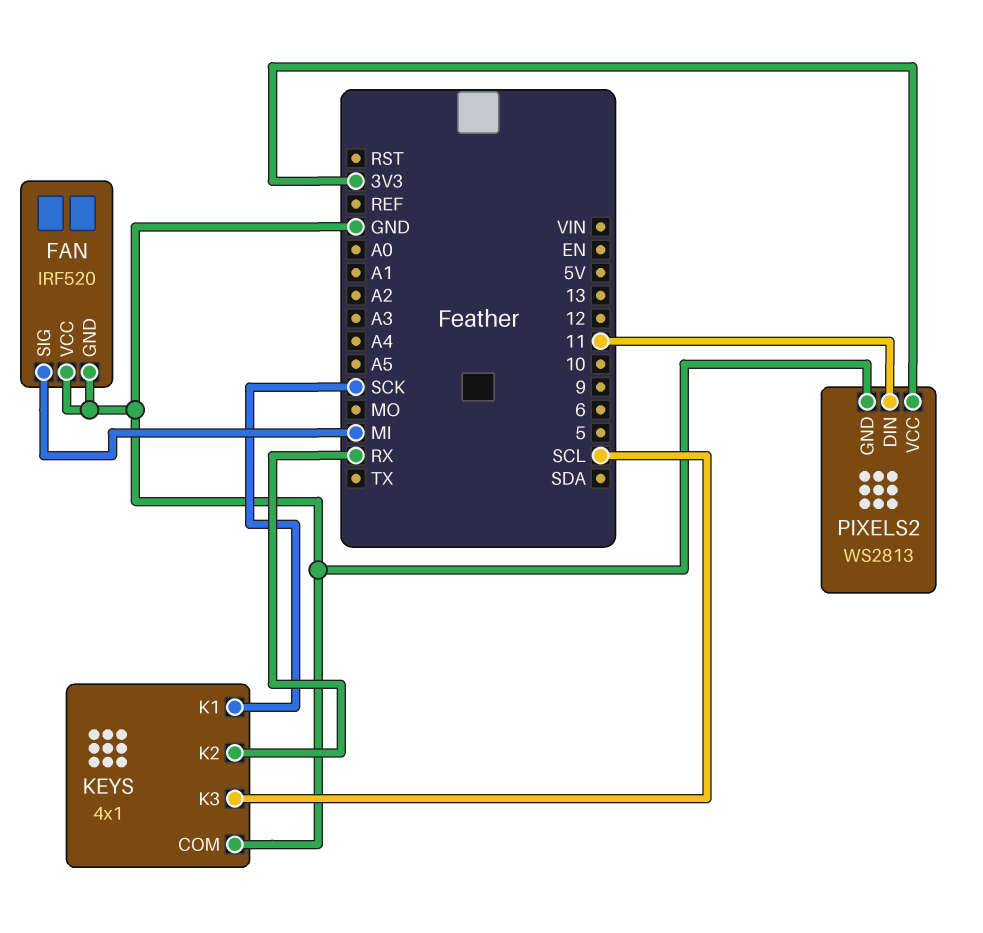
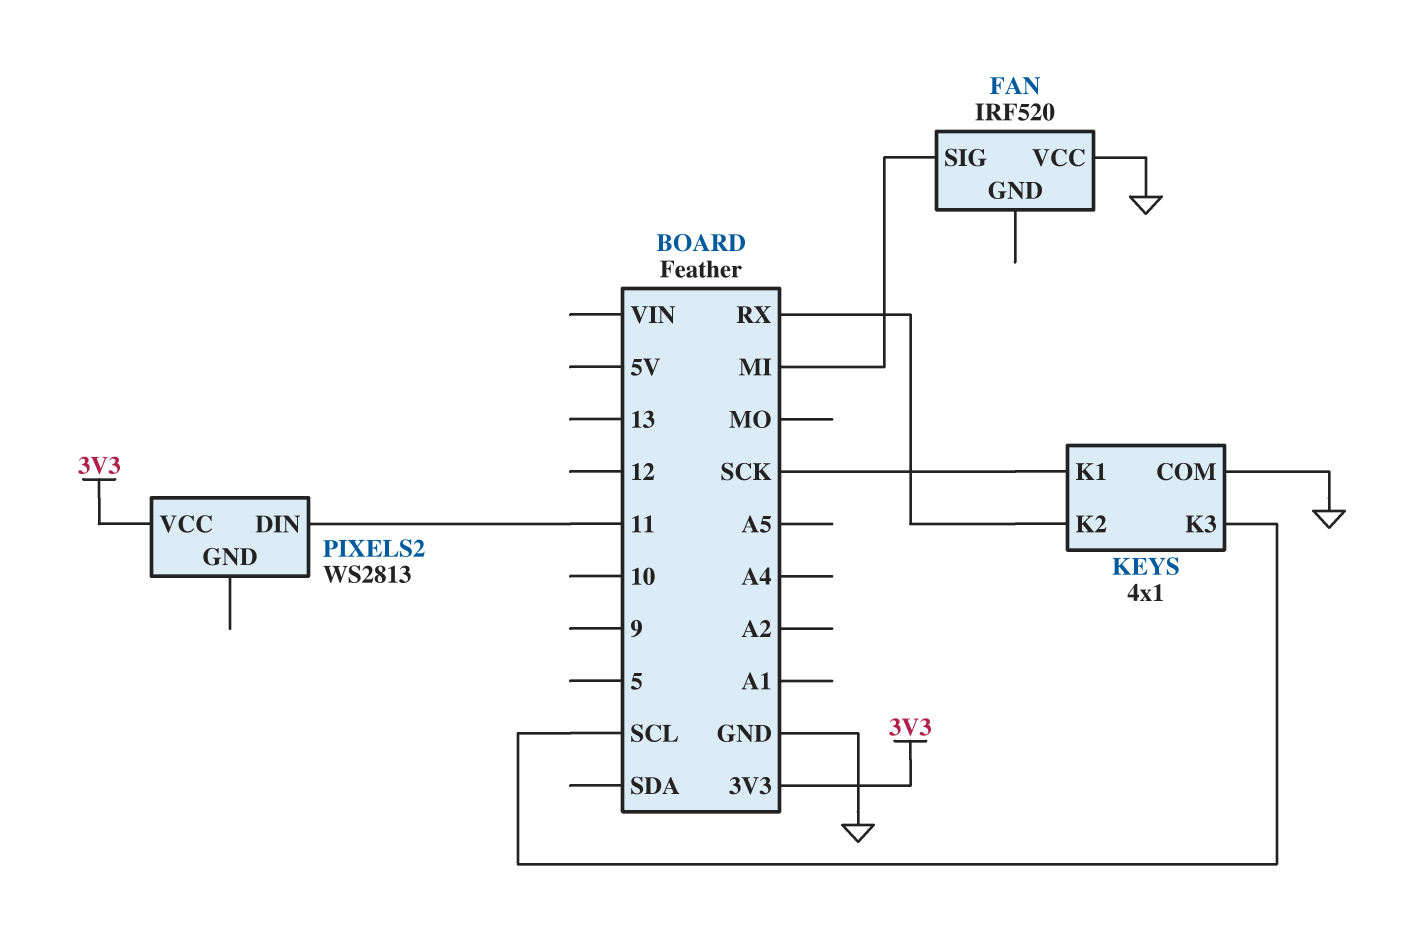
FAN pin GND: GND -> none
PIXELS2 pin GND: GND -> none

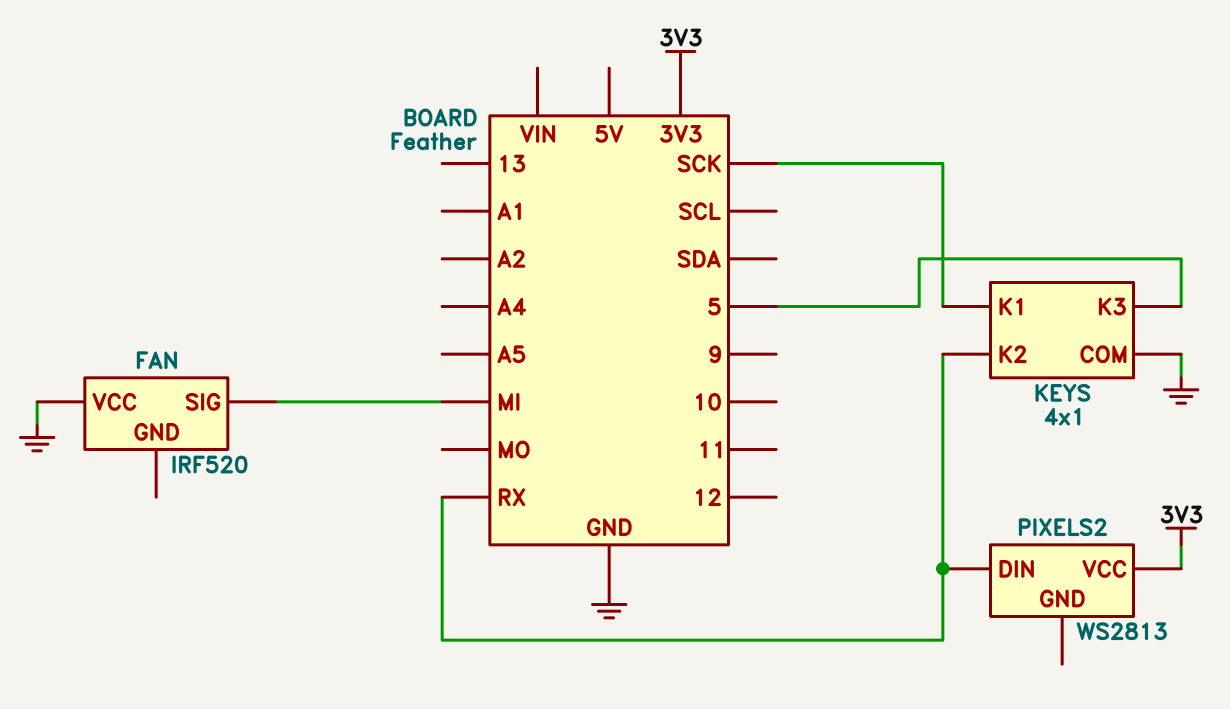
KEYS pin K3: SCL -> 5
PIXELS2 pin DIN: 11 -> RX

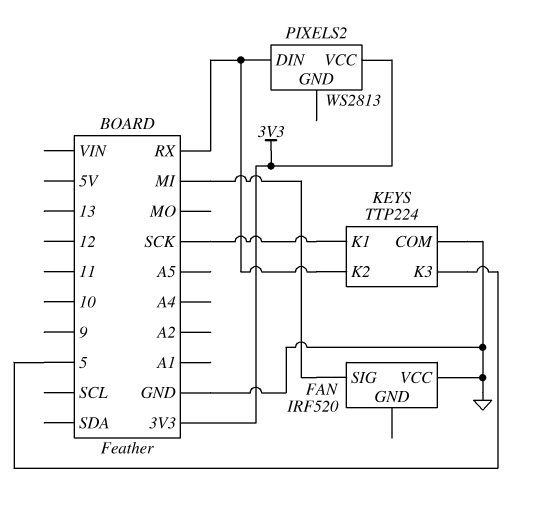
KEYS: 4x1 -> TTP224

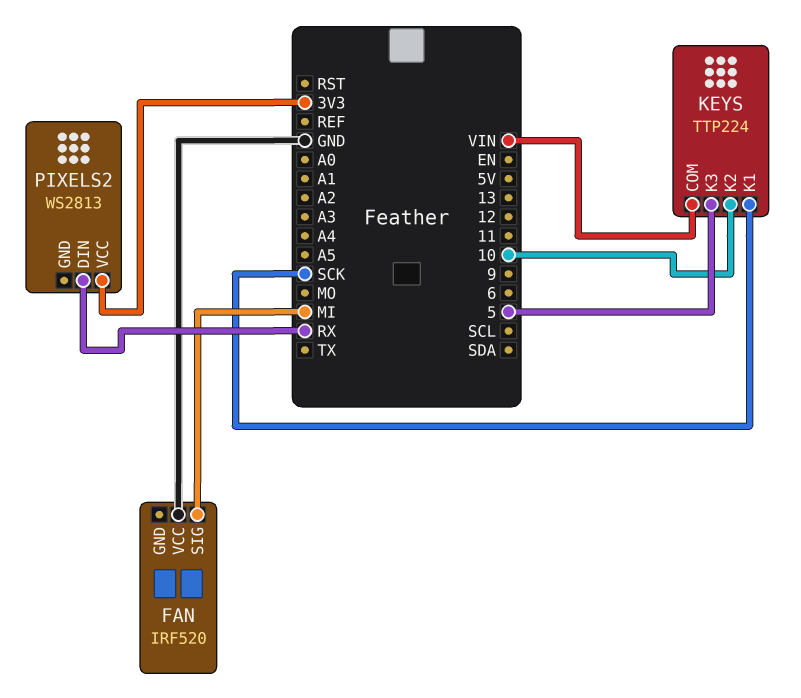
KEYS pin COM: GND -> VIN
KEYS pin K2: RX -> 10

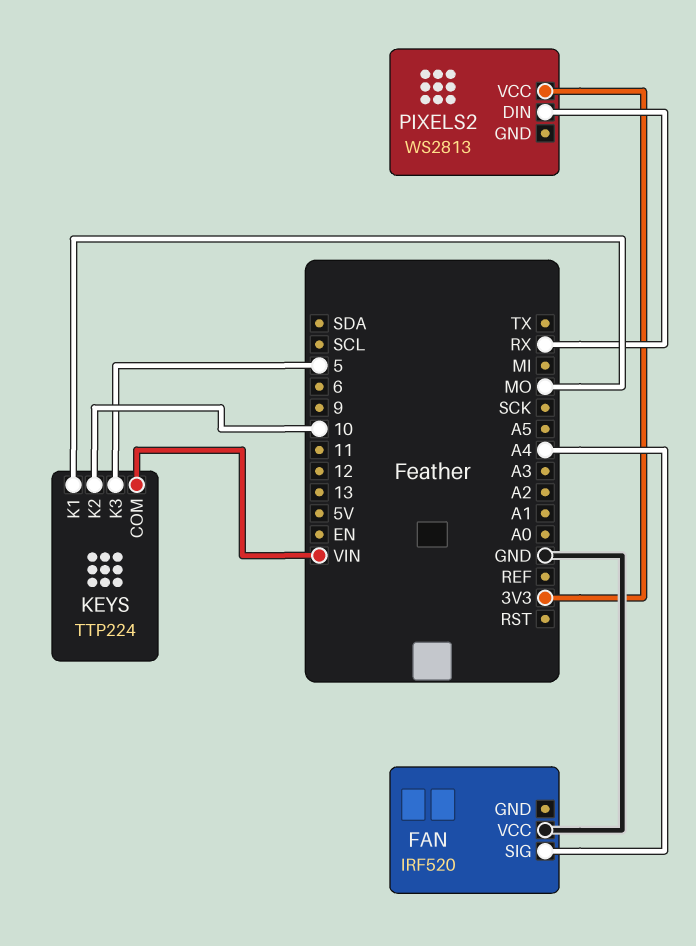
FAN pin SIG: MI -> A4
KEYS pin K1: SCK -> MO

